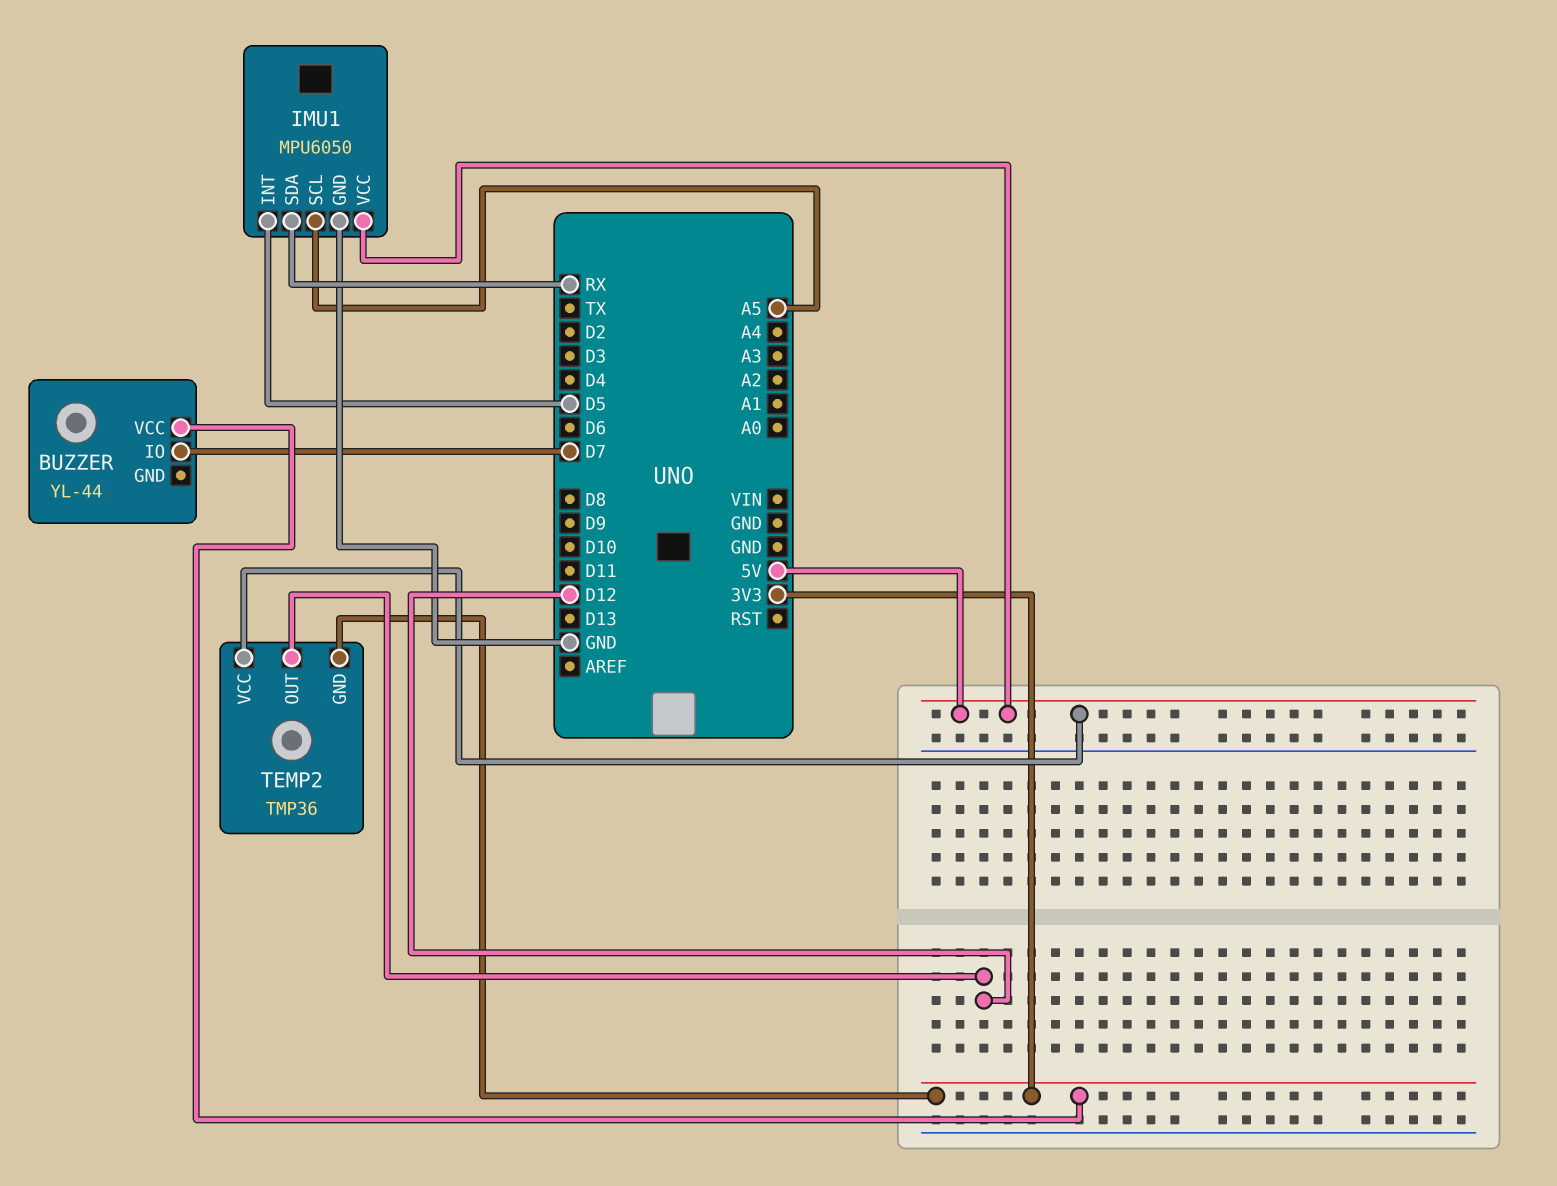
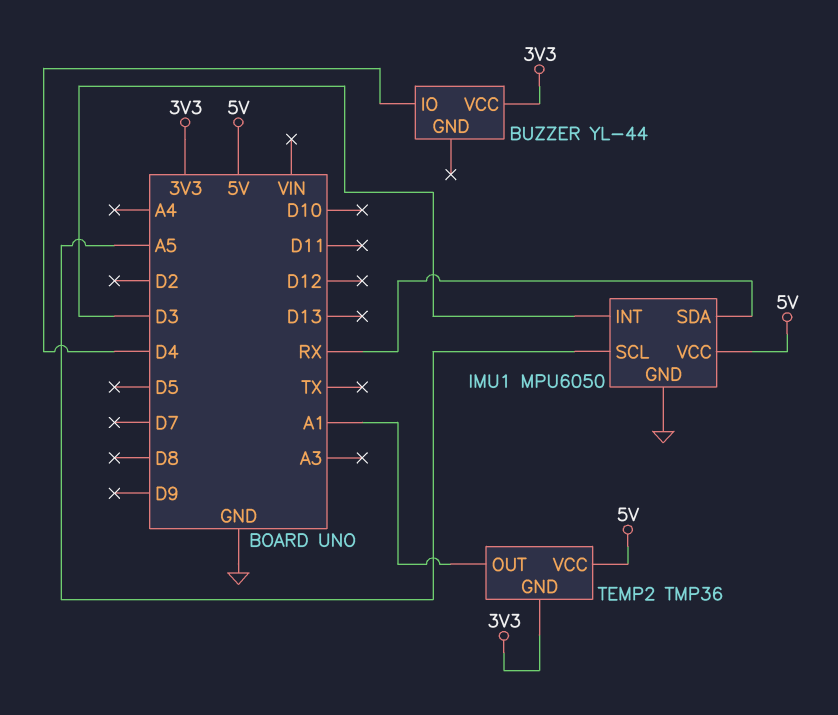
BUZZER pin IO: D7 -> D4
IMU1 pin INT: D5 -> D3
TEMP2 pin OUT: D12 -> A1

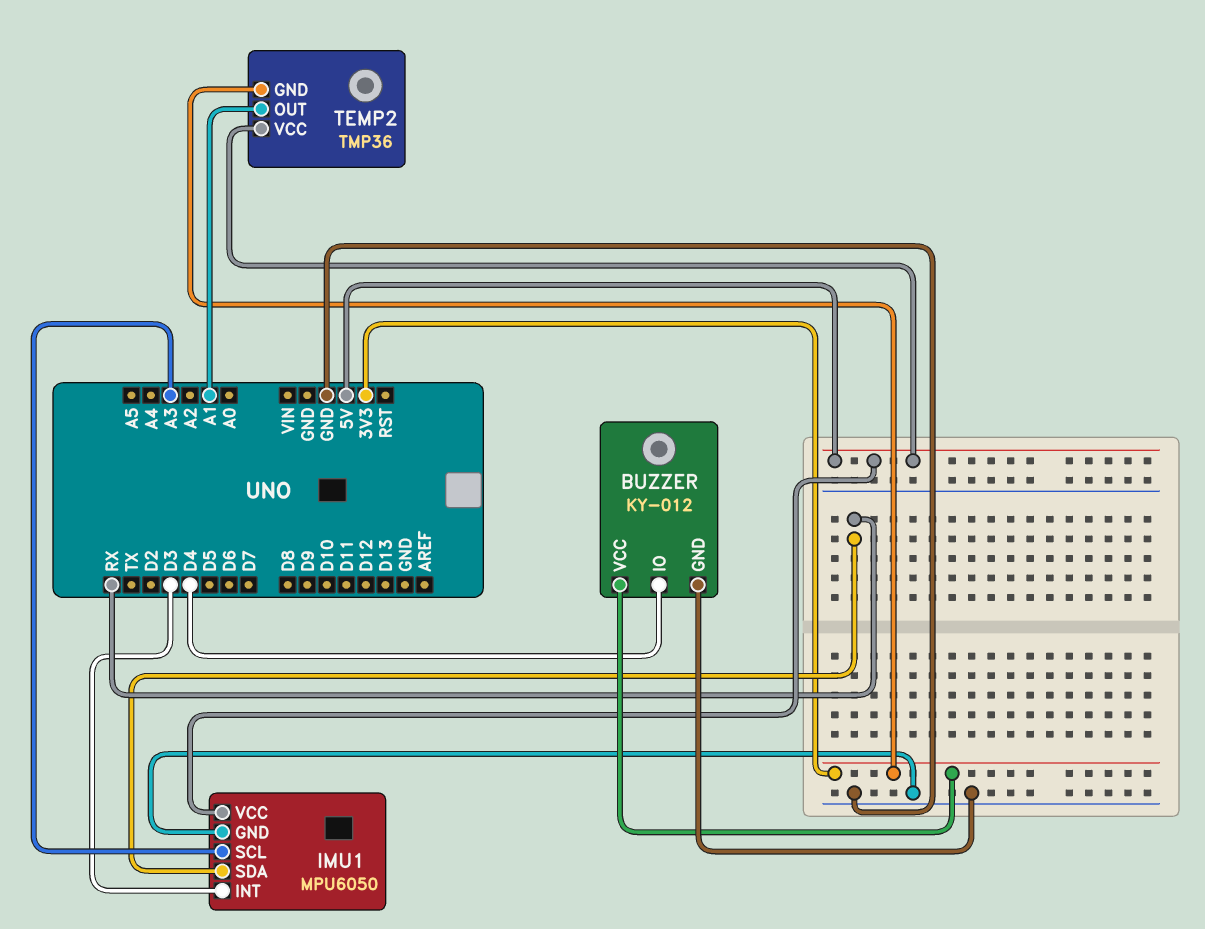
BUZZER: YL-44 -> KY-012
BUZZER pin GND: none -> GND
IMU1 pin SCL: A5 -> A3

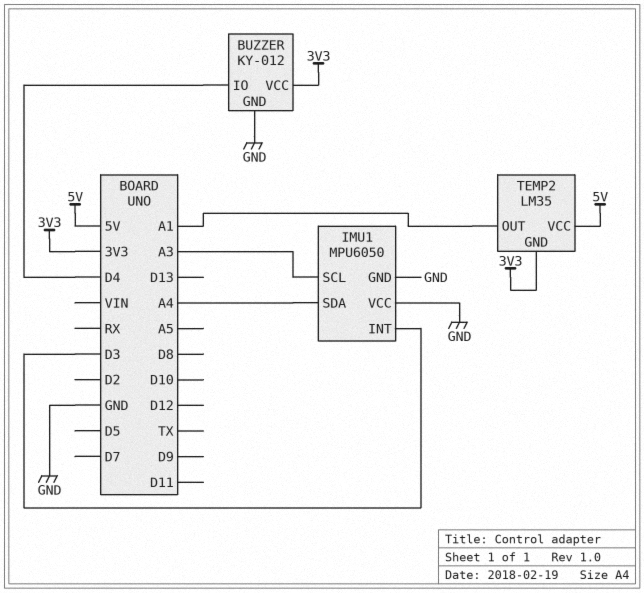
IMU1 pin SDA: RX -> A4
IMU1 pin VCC: 5V -> GND
TEMP2: TMP36 -> LM35

